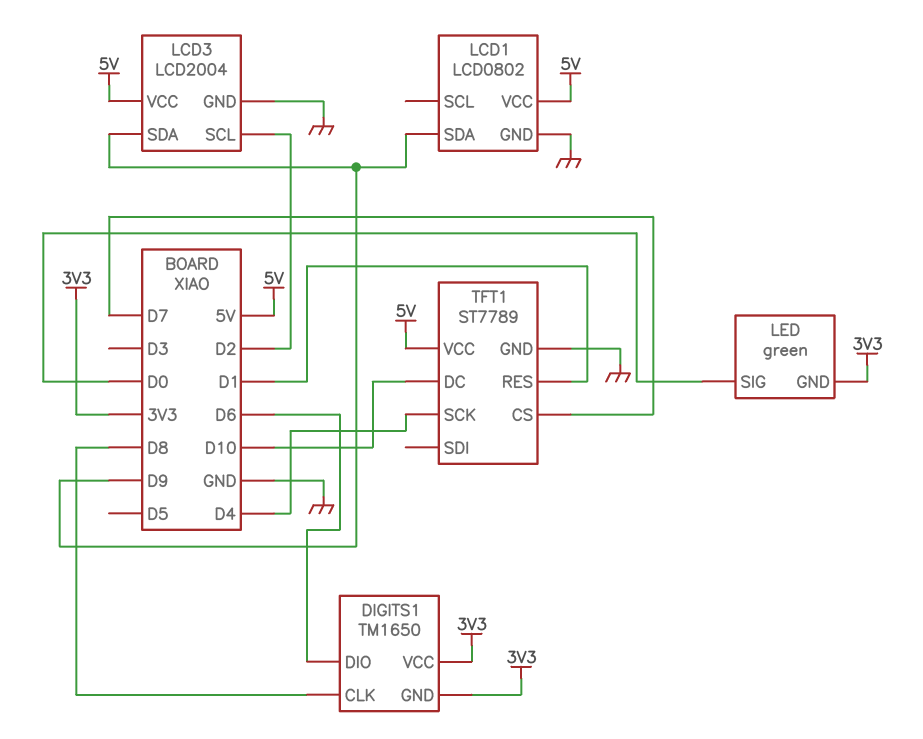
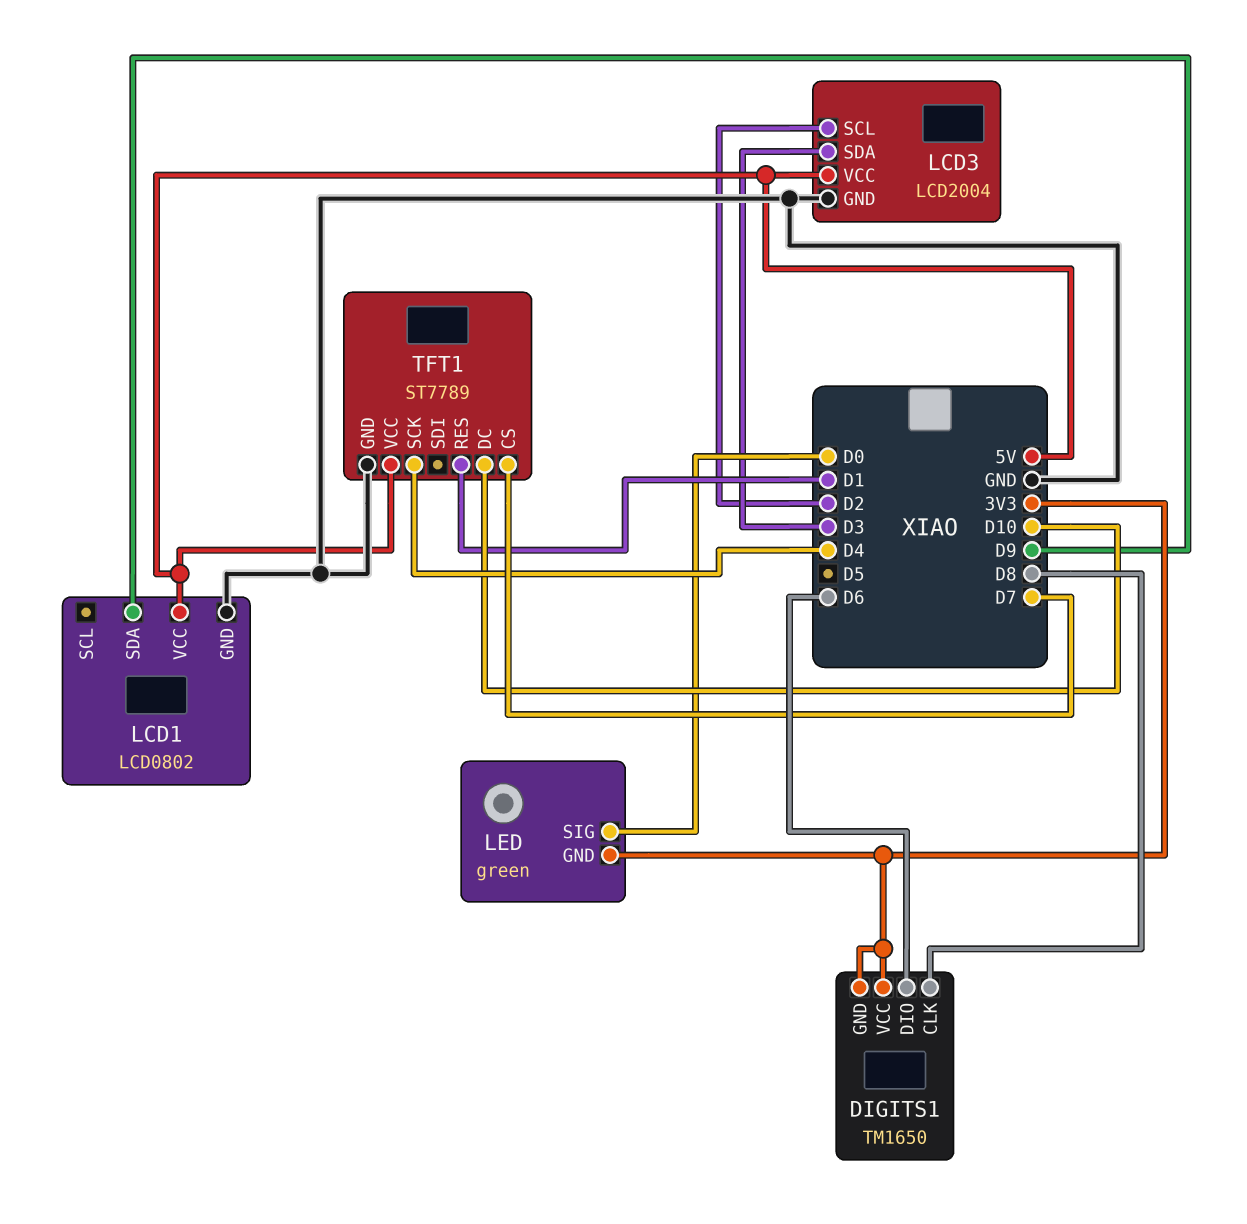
LCD3 pin SDA: D9 -> D3

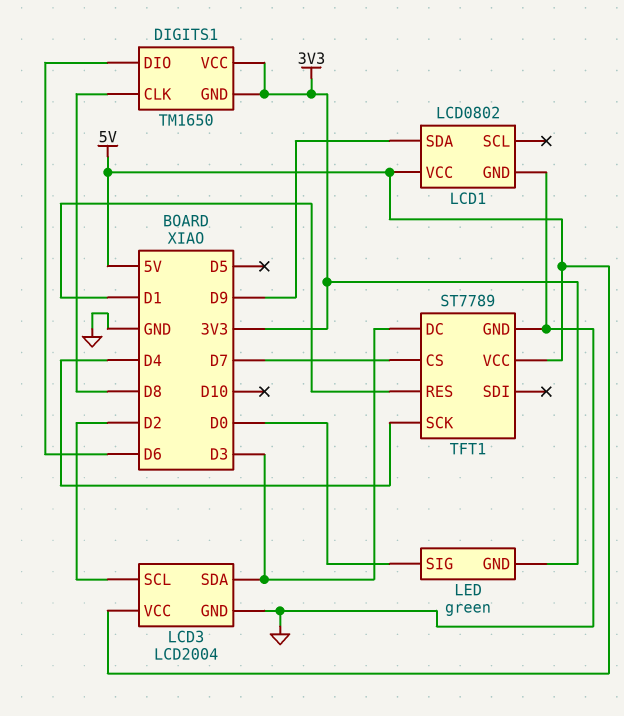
TFT1 pin DC: D10 -> D3

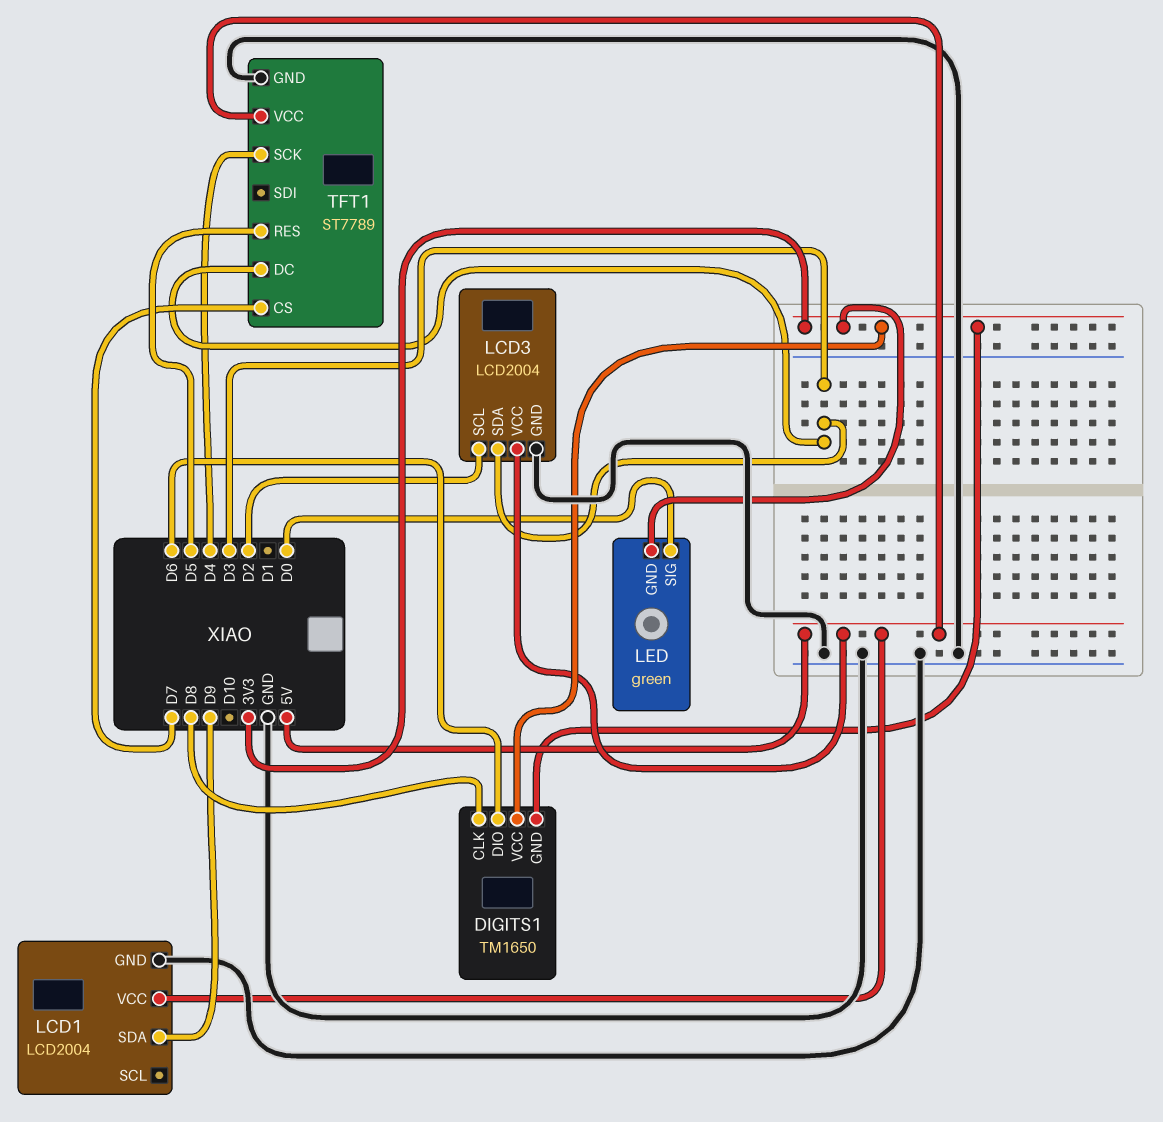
LCD1: LCD0802 -> LCD2004
TFT1 pin RES: D1 -> D5

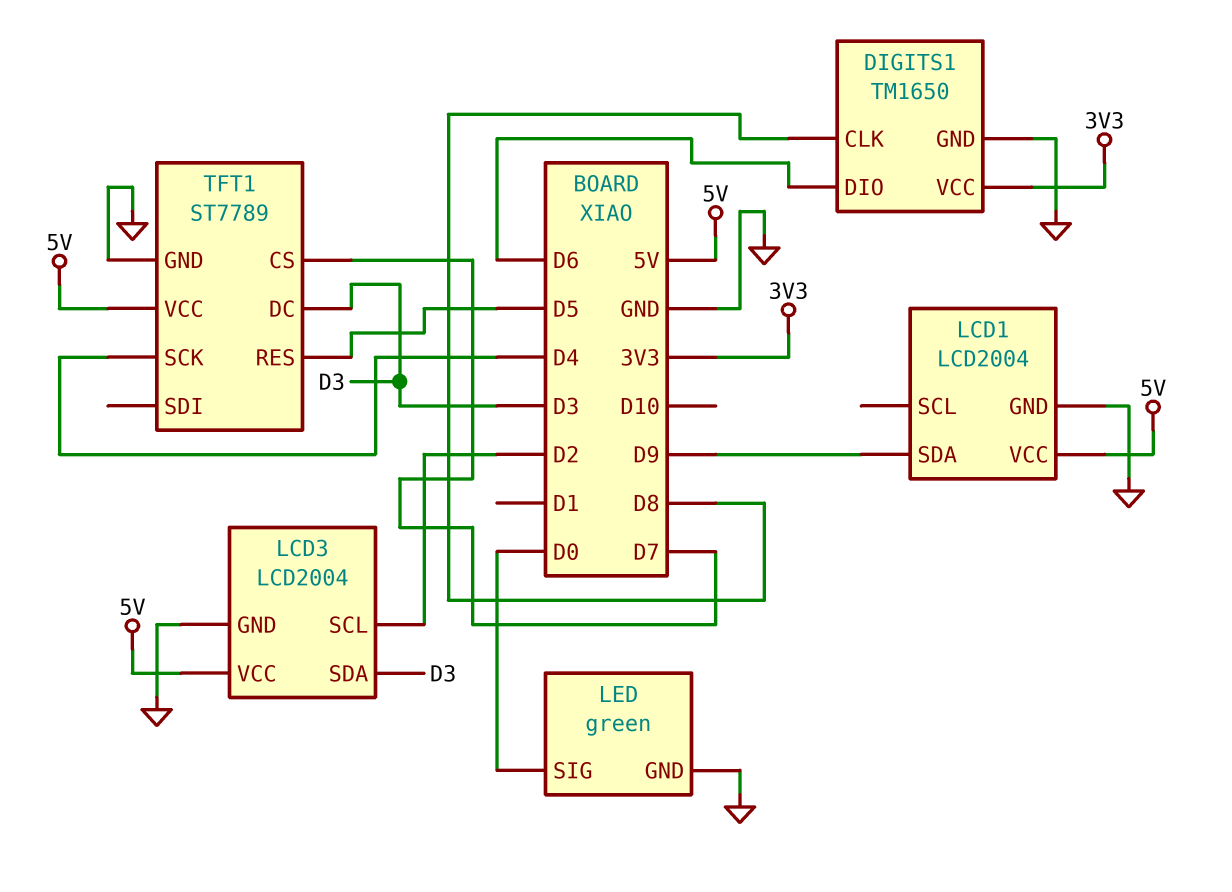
DIGITS1 pin GND: 3V3 -> GND
LED pin GND: 3V3 -> GND

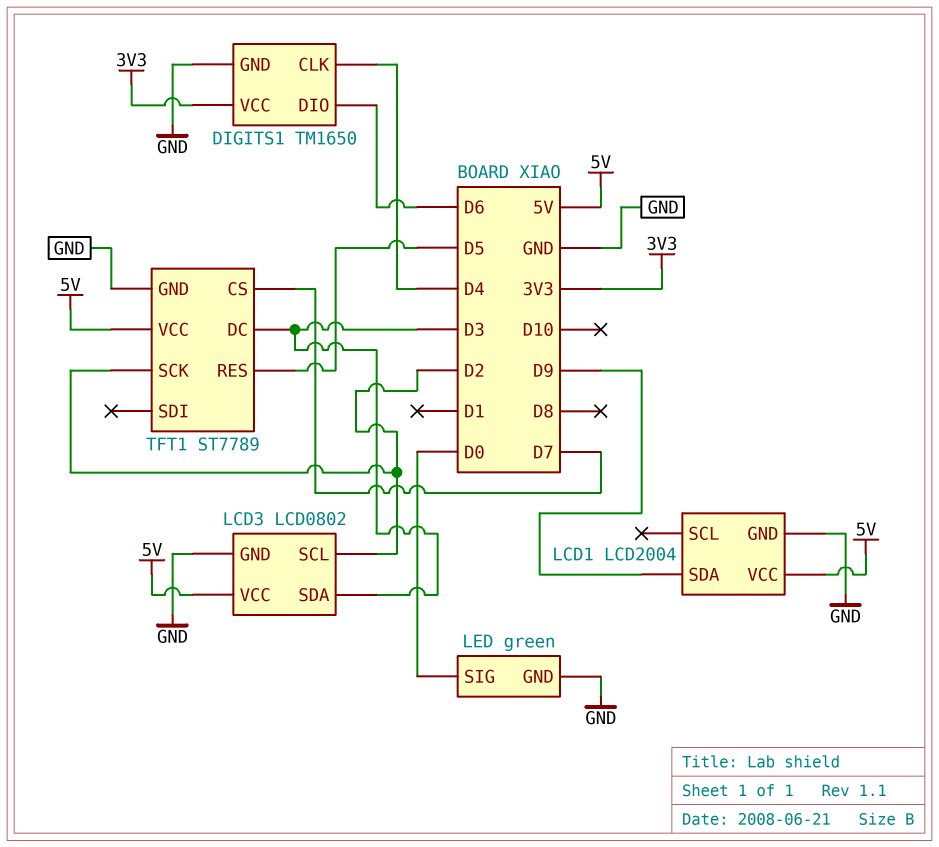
DIGITS1 pin CLK: D8 -> D4
LCD3: LCD2004 -> LCD0802
TFT1 pin SCK: D4 -> D2

